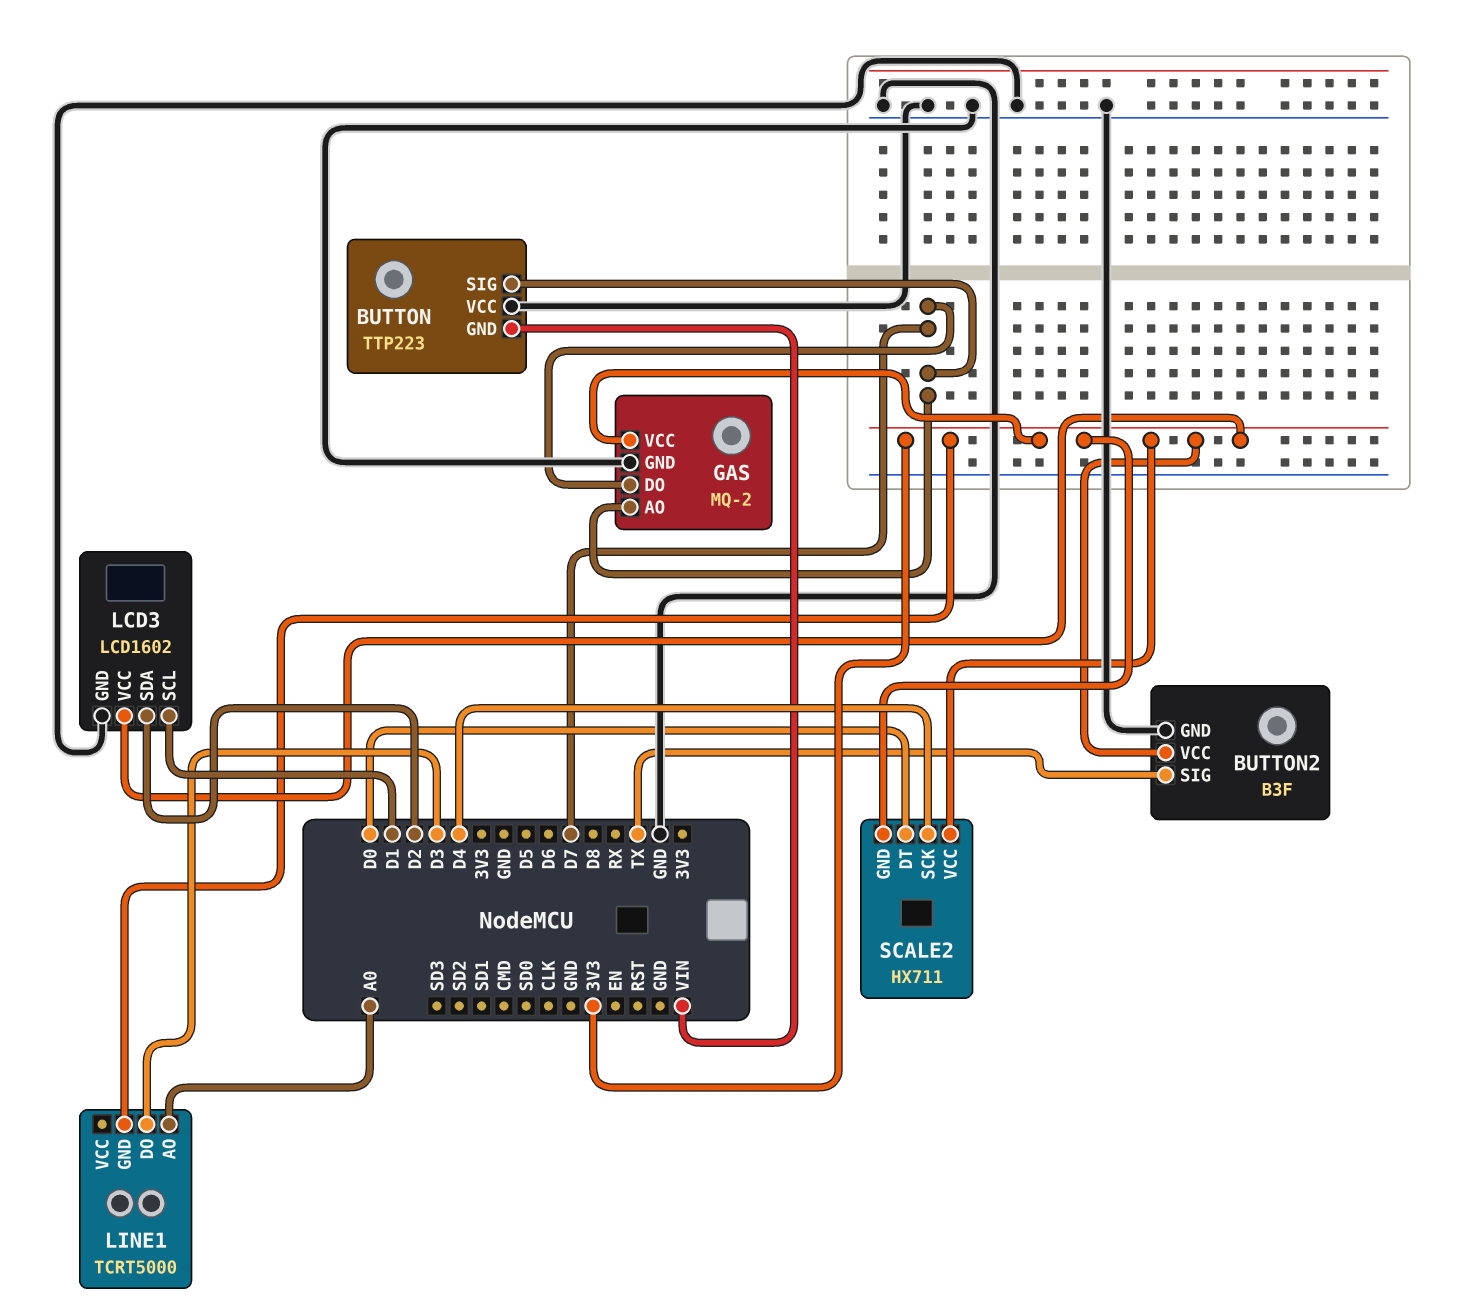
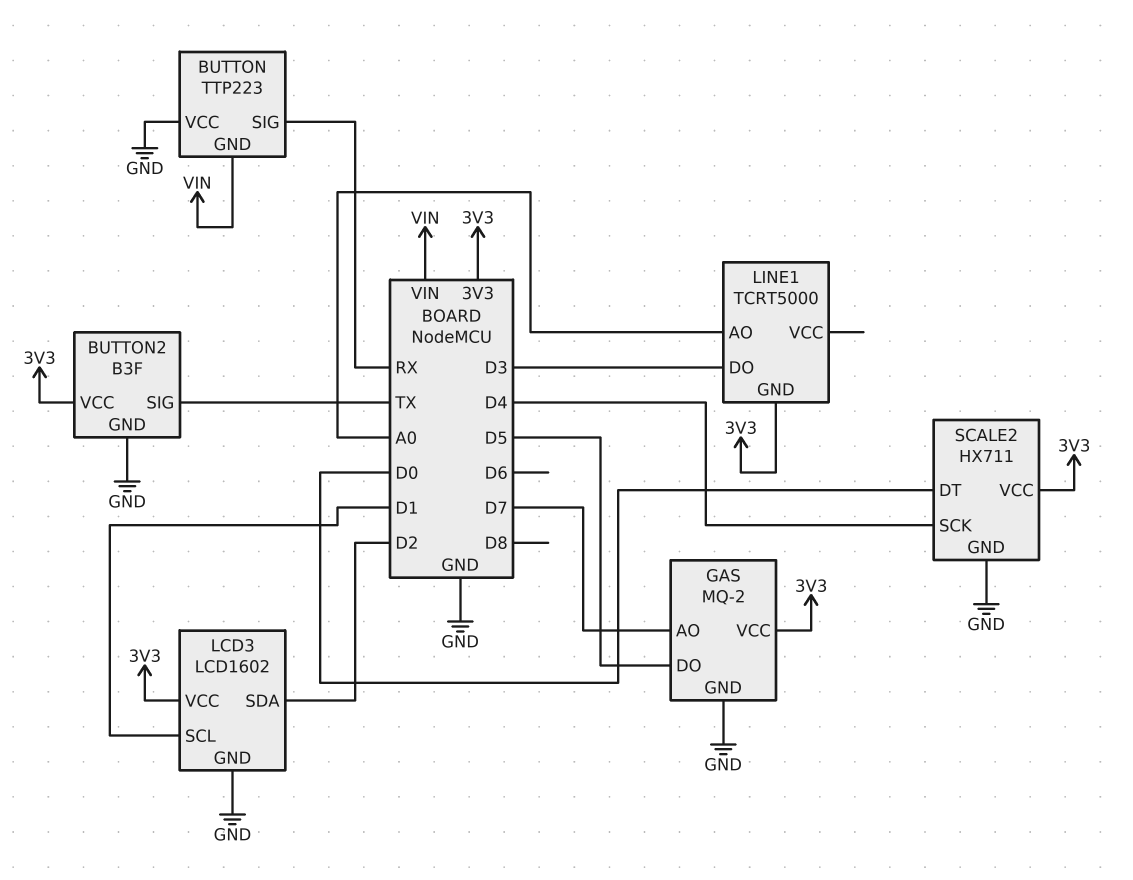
BUTTON pin SIG: D7 -> RX
GAS pin DO: D7 -> D5
SCALE2 pin GND: 3V3 -> GND

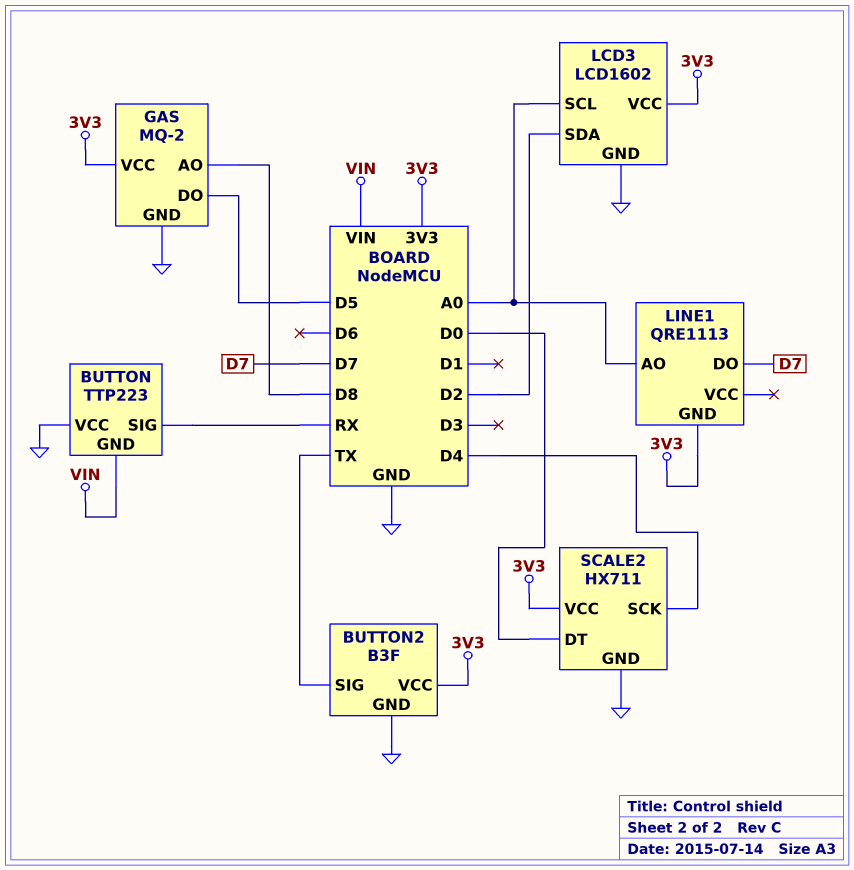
GAS pin AO: D7 -> D8
LCD3 pin SCL: D1 -> A0
LINE1: TCRT5000 -> QRE1113
LINE1 pin DO: D3 -> D7

